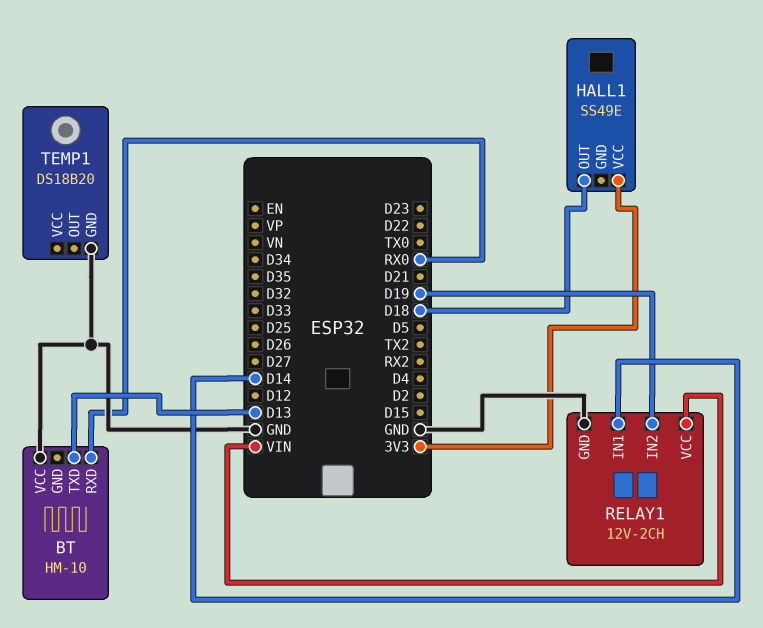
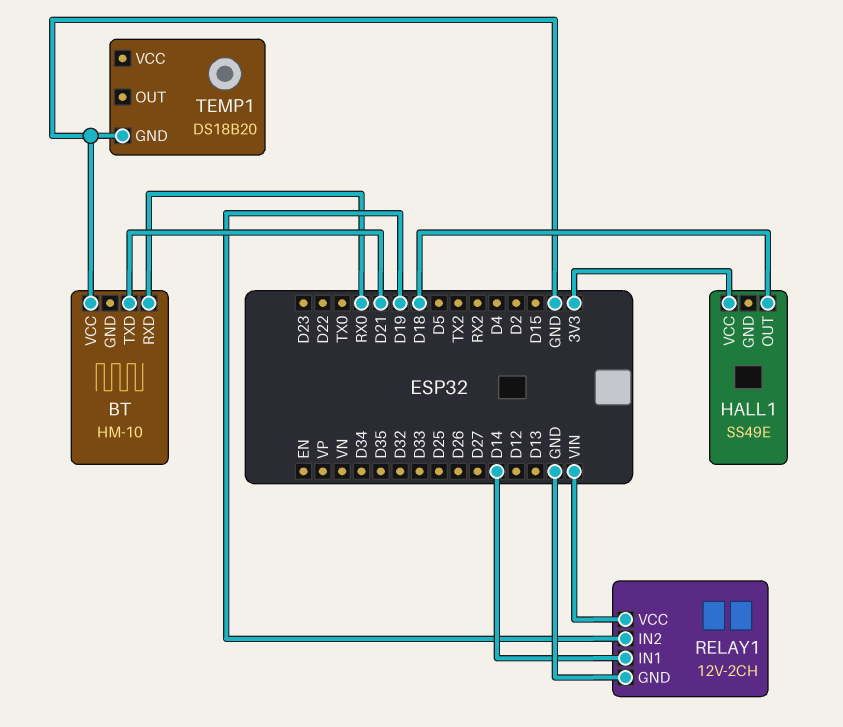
BT pin TXD: D13 -> D21

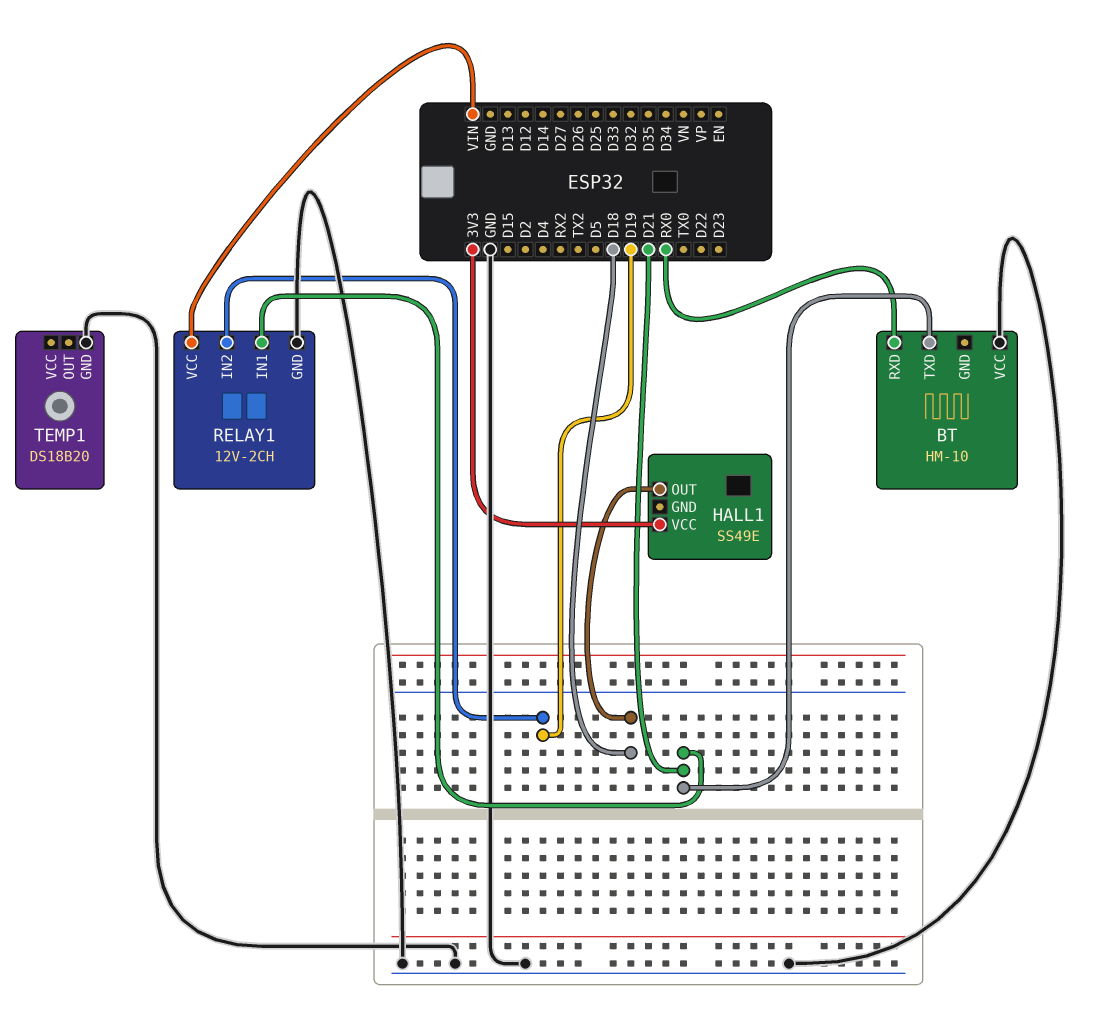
RELAY1 pin IN1: D14 -> D21

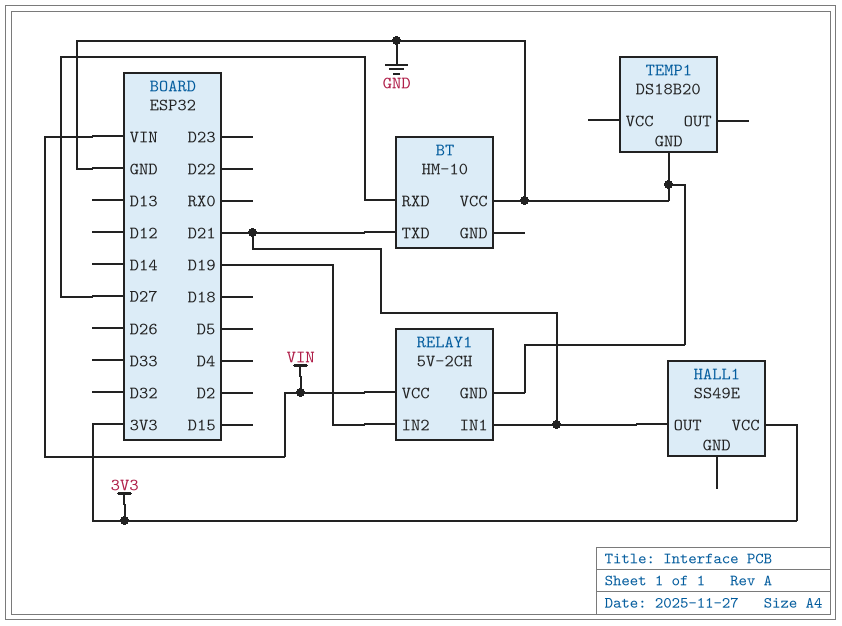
BT pin RXD: RX0 -> D27
HALL1 pin OUT: D18 -> D21
RELAY1: 12V-2CH -> 5V-2CH

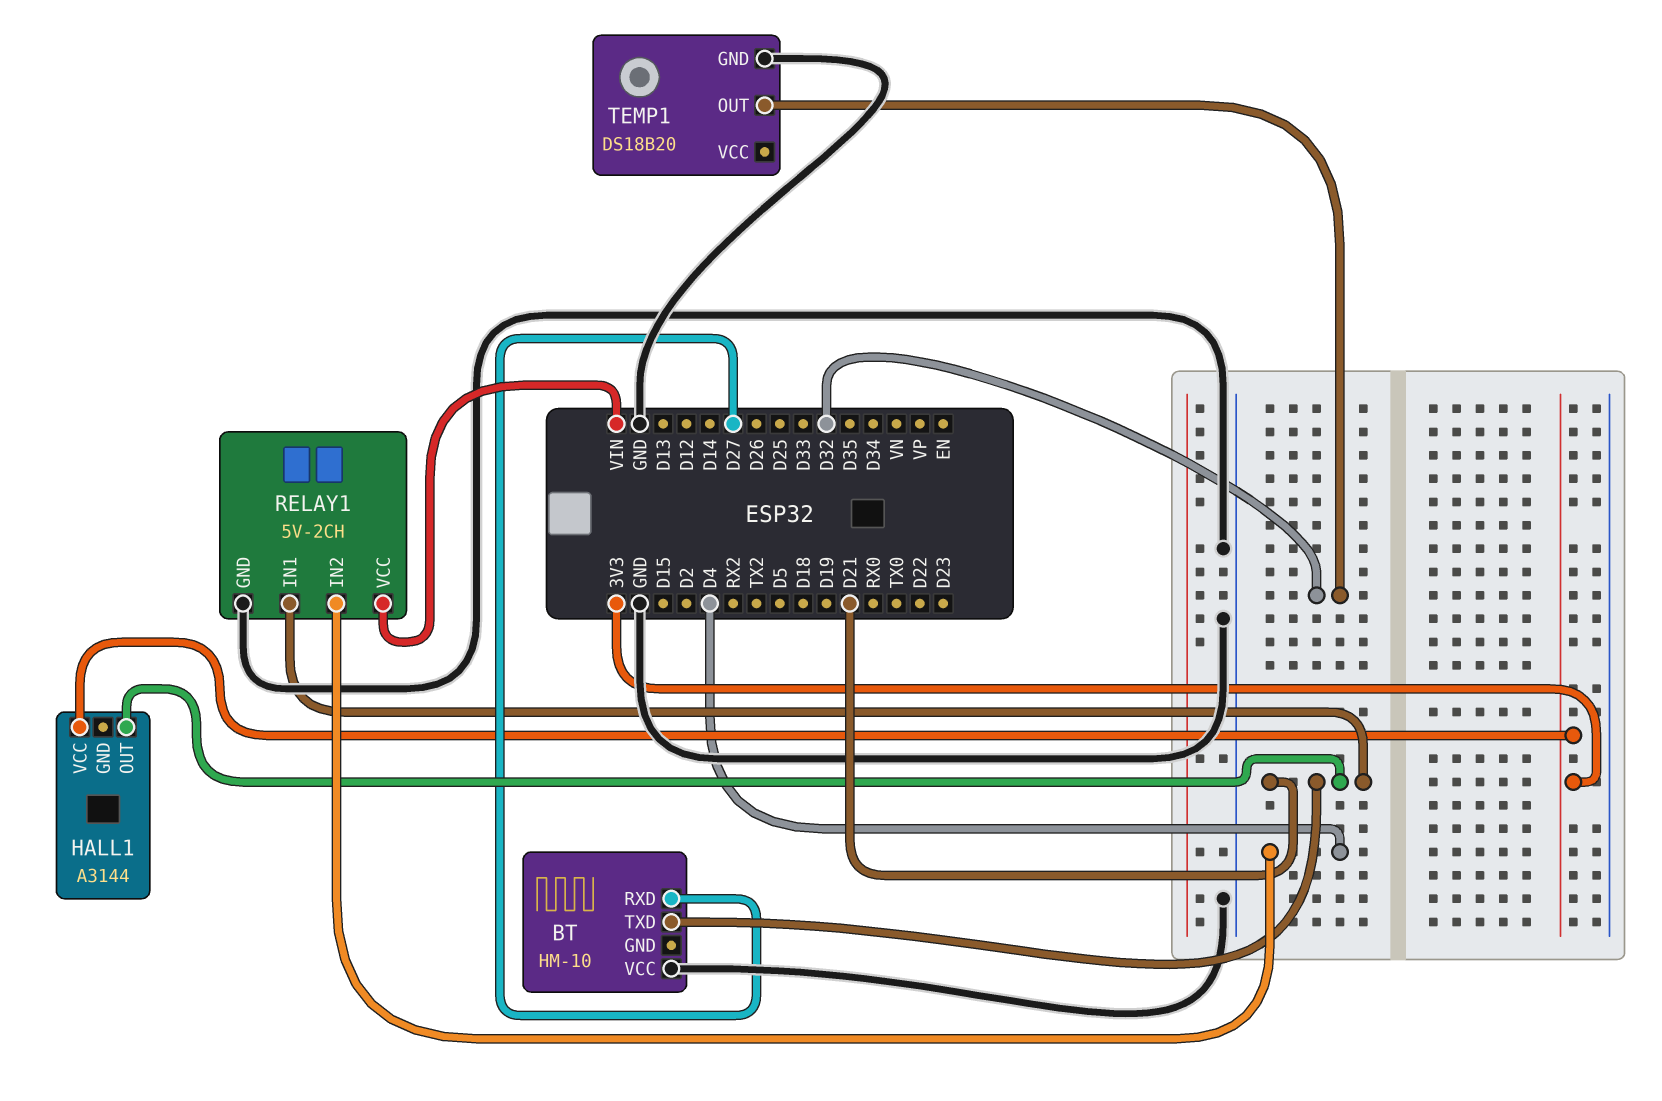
HALL1: SS49E -> A3144
RELAY1 pin IN2: D19 -> D4
TEMP1 pin OUT: none -> D32

